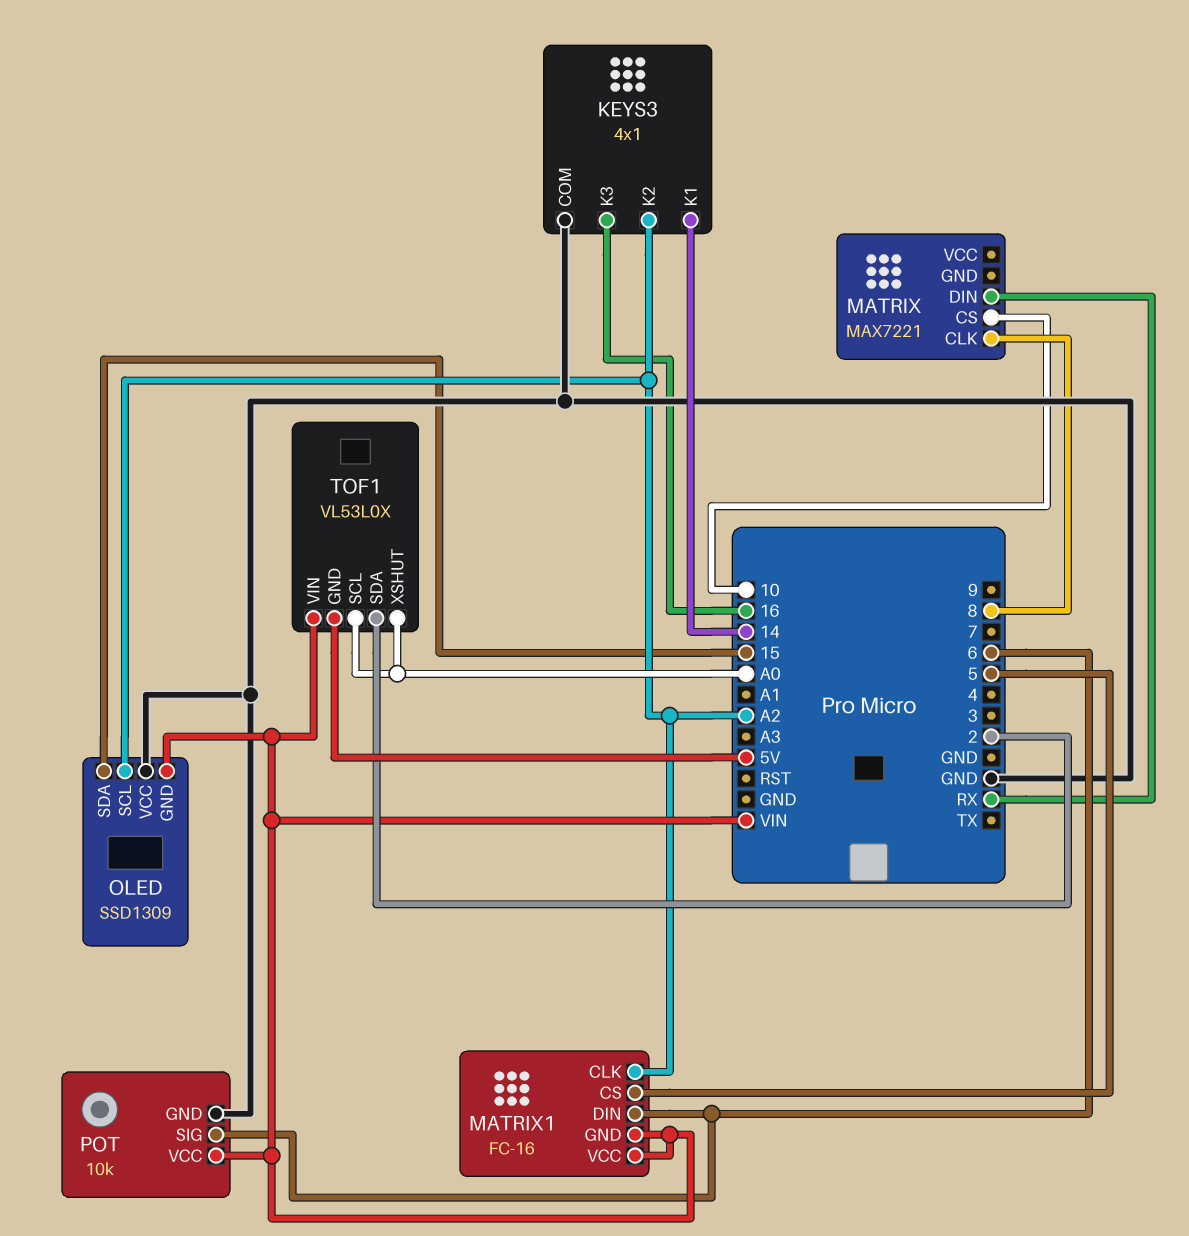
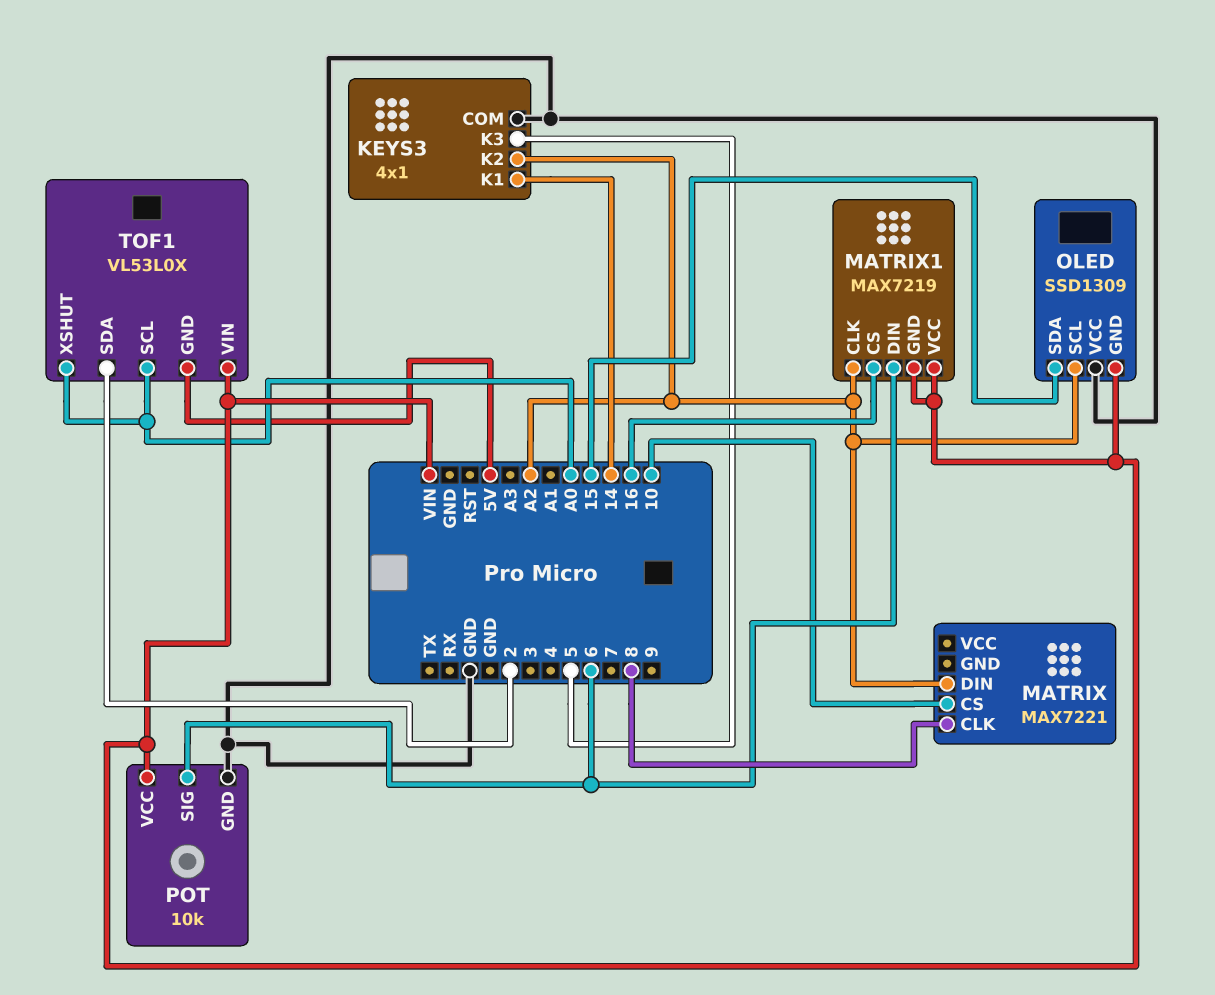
KEYS3 pin K3: 16 -> 5
MATRIX pin DIN: RX -> A2
MATRIX1: FC-16 -> MAX7219
MATRIX1 pin CS: 5 -> 16

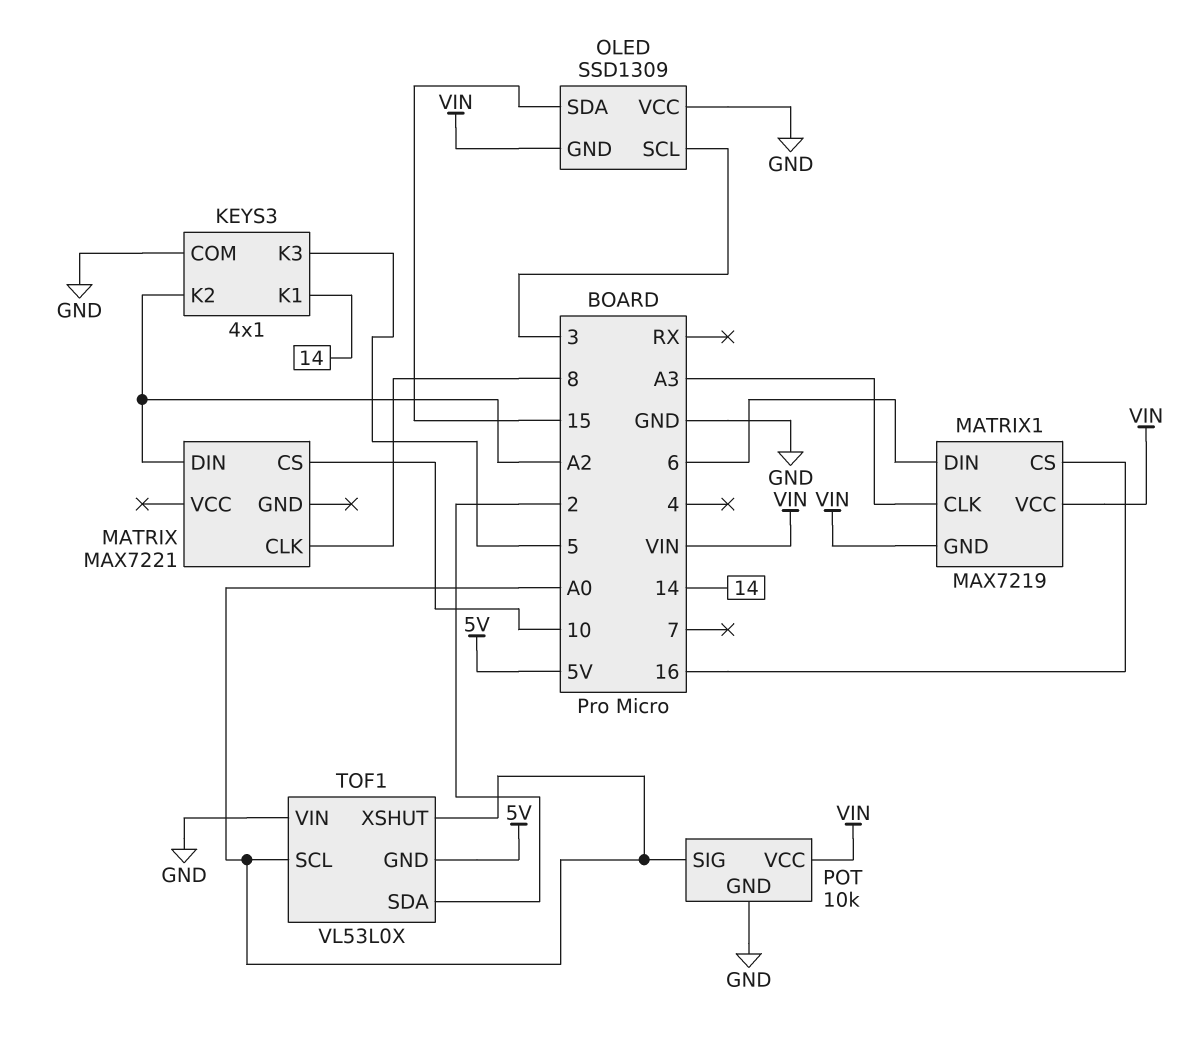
MATRIX1 pin CLK: A2 -> A3
OLED pin SCL: A2 -> 3
POT pin SIG: 6 -> A0
TOF1 pin VIN: VIN -> GND

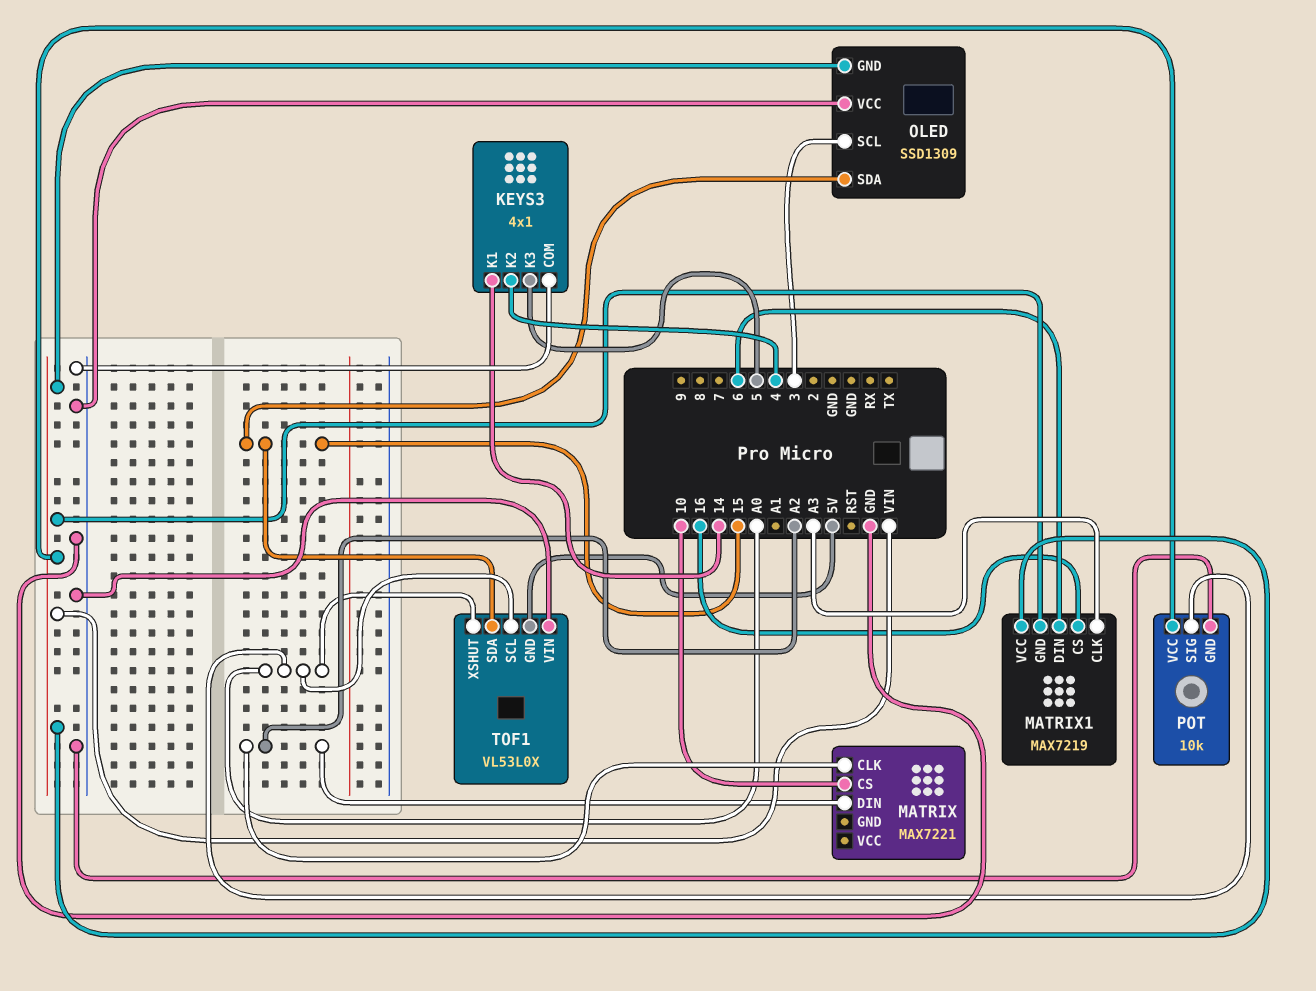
KEYS3 pin K2: A2 -> 4
MATRIX pin CLK: 8 -> A2
TOF1 pin SDA: 2 -> 15

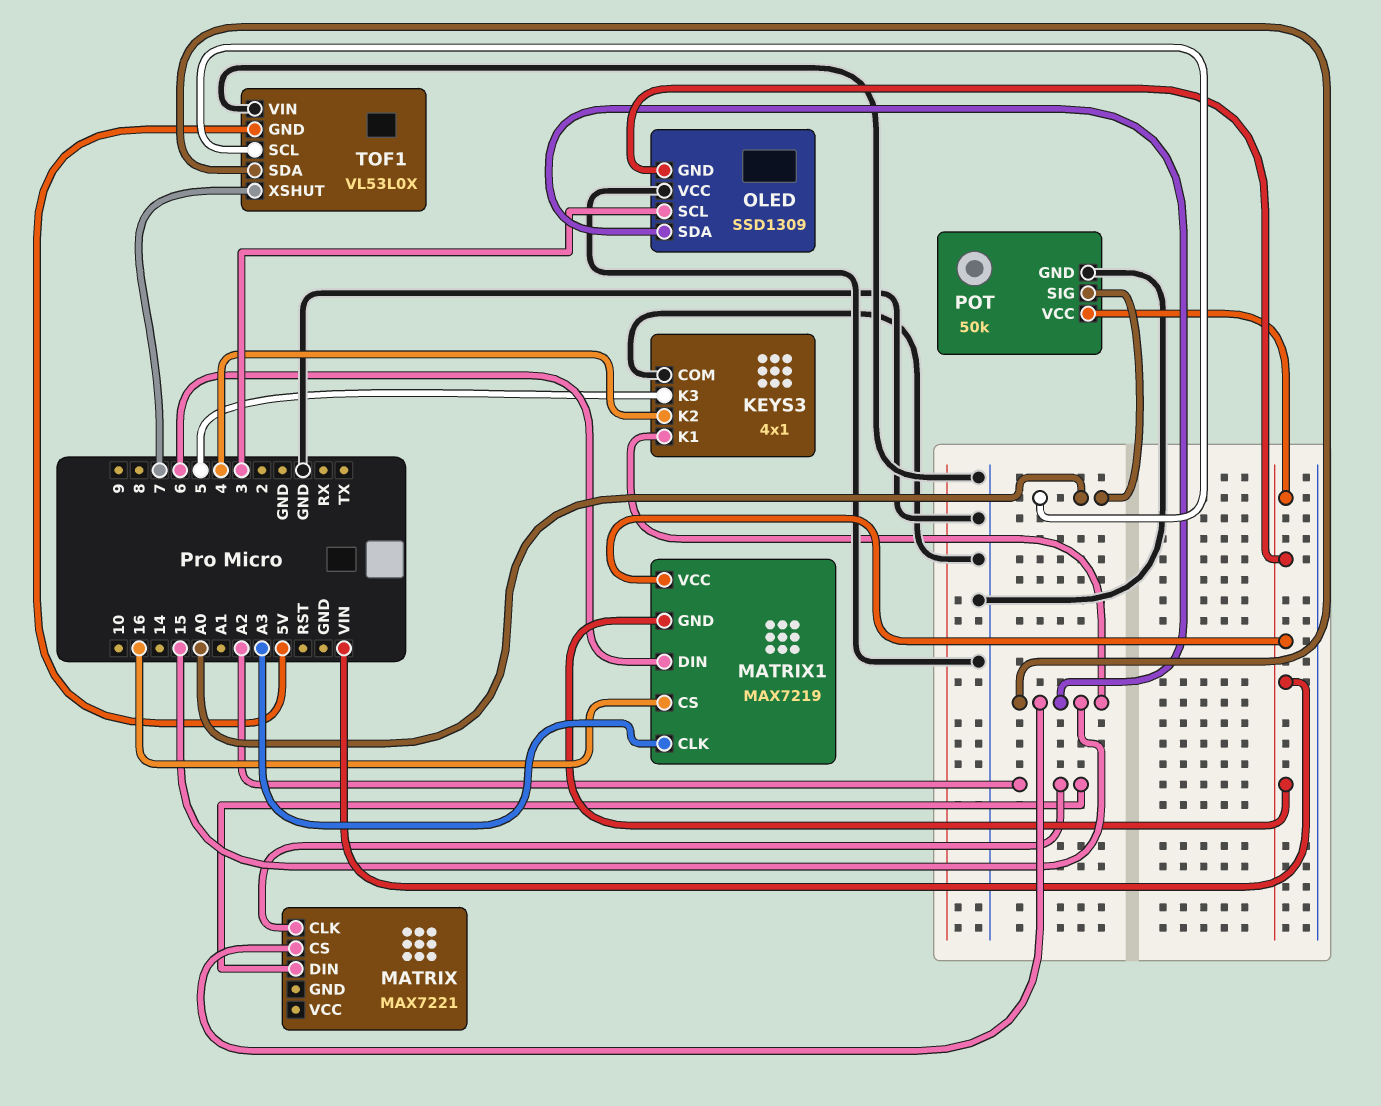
KEYS3 pin K1: 14 -> 15
MATRIX pin CS: 10 -> 15
POT: 10k -> 50k
TOF1 pin XSHUT: A0 -> 7

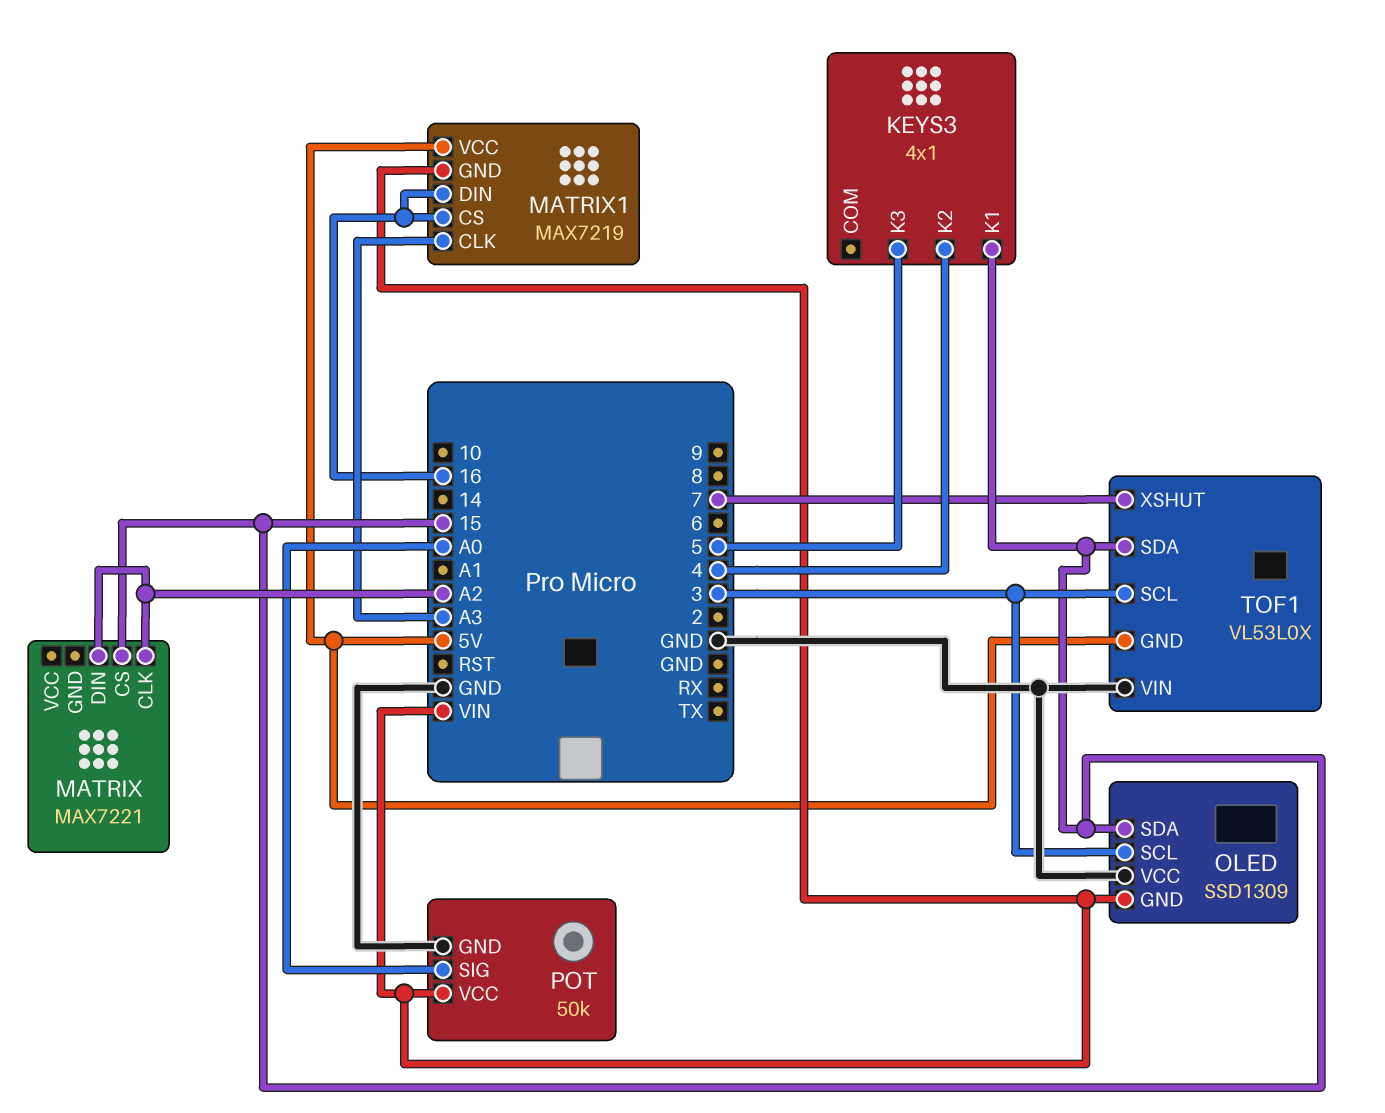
KEYS3 pin COM: GND -> none
MATRIX1 pin DIN: 6 -> 16
MATRIX1 pin VCC: VIN -> 5V
TOF1 pin SCL: A0 -> 3

